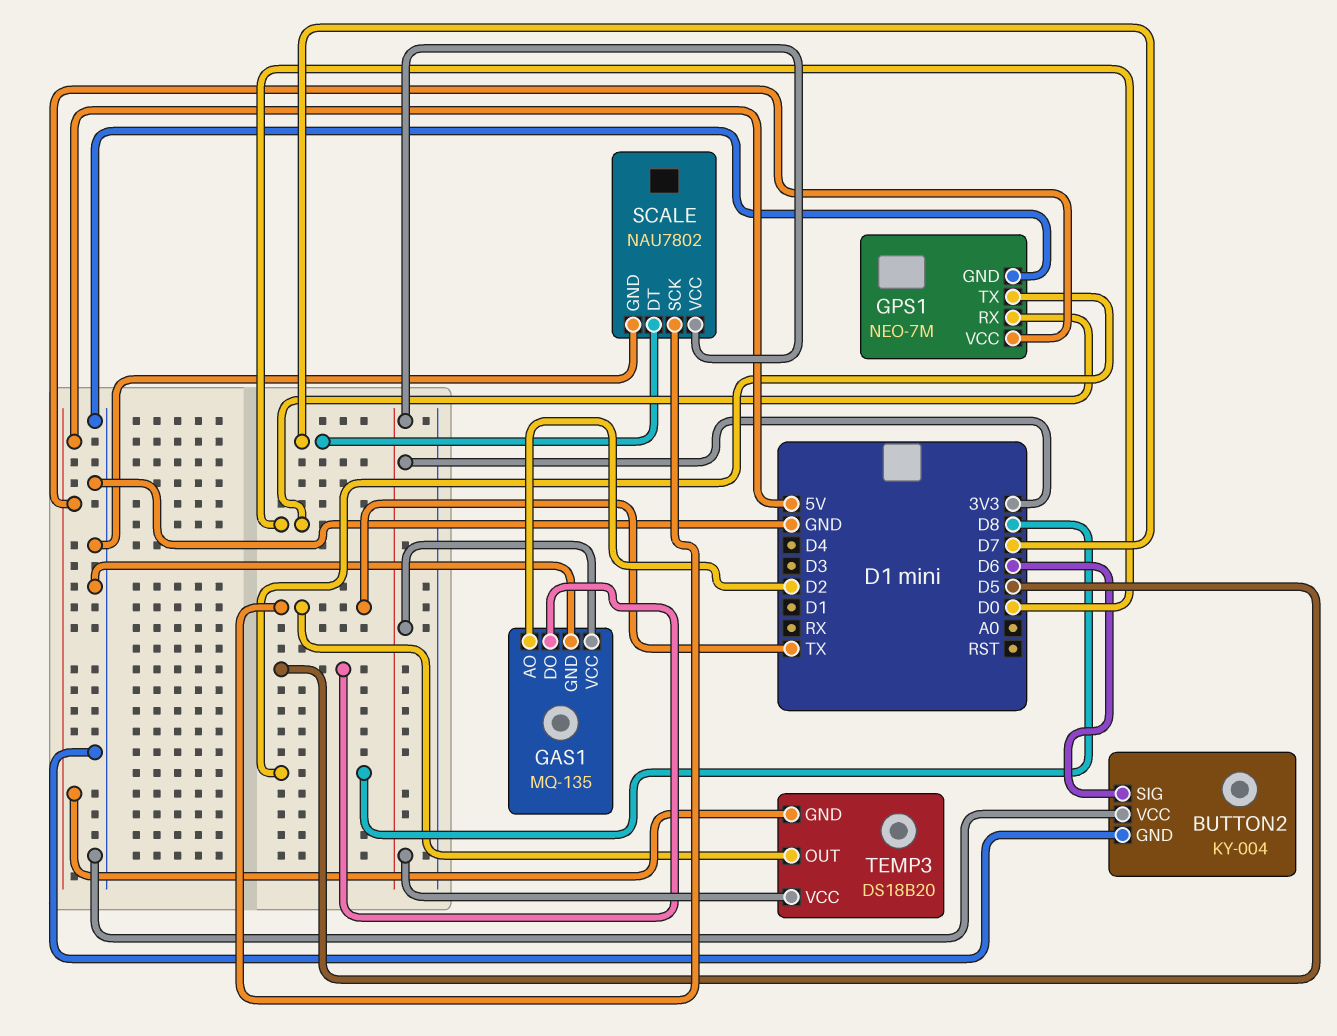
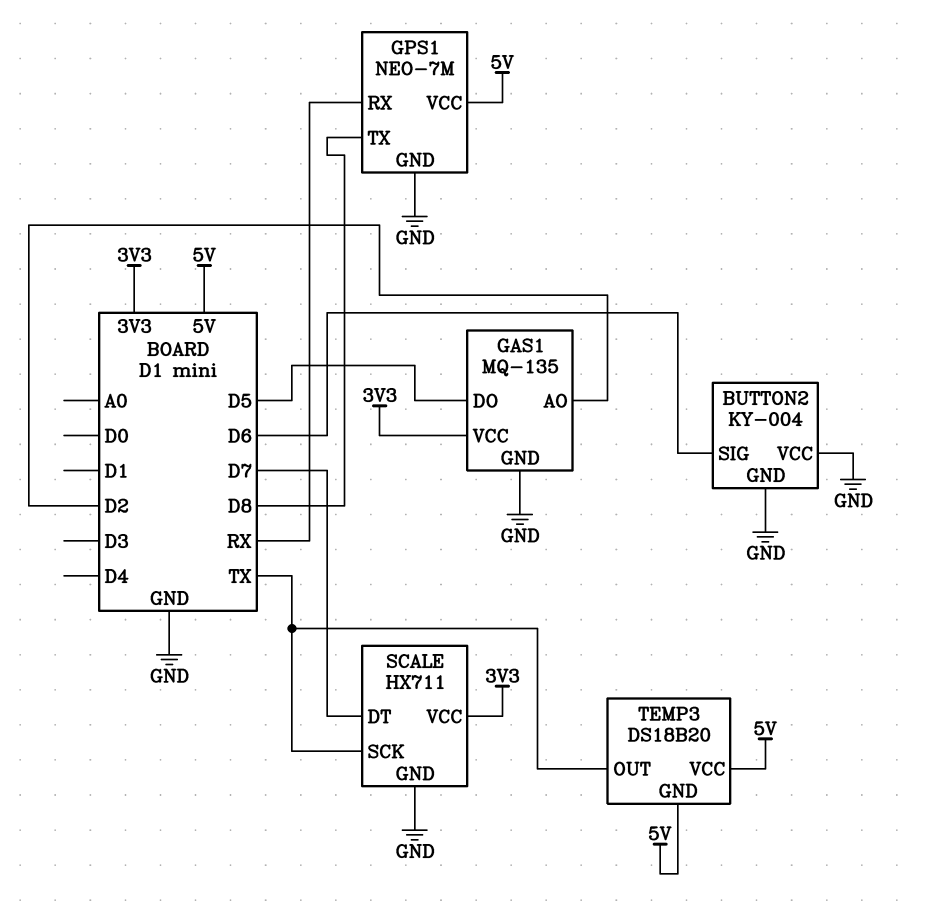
GPS1 pin RX: D0 -> RX
SCALE: NAU7802 -> HX711
TEMP3 pin VCC: 3V3 -> 5V

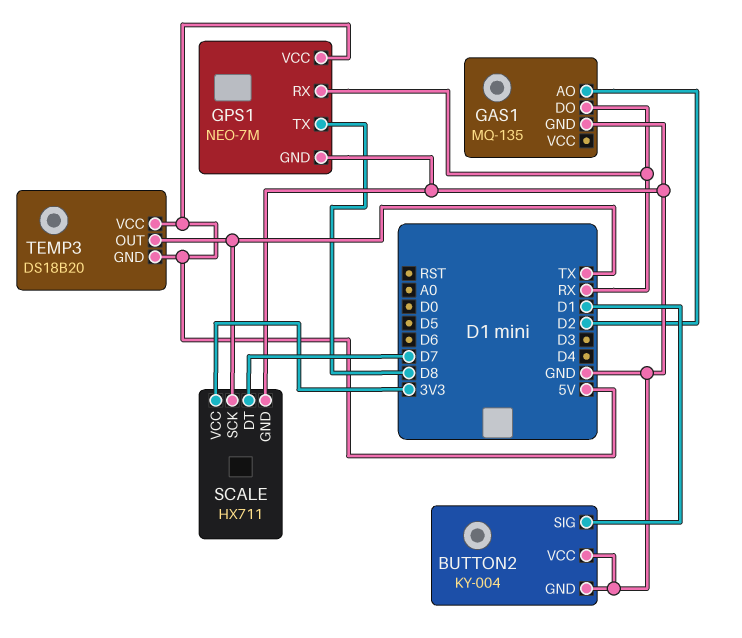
BUTTON2 pin SIG: D6 -> D1
GAS1 pin DO: D5 -> RX
GAS1 pin VCC: 3V3 -> none

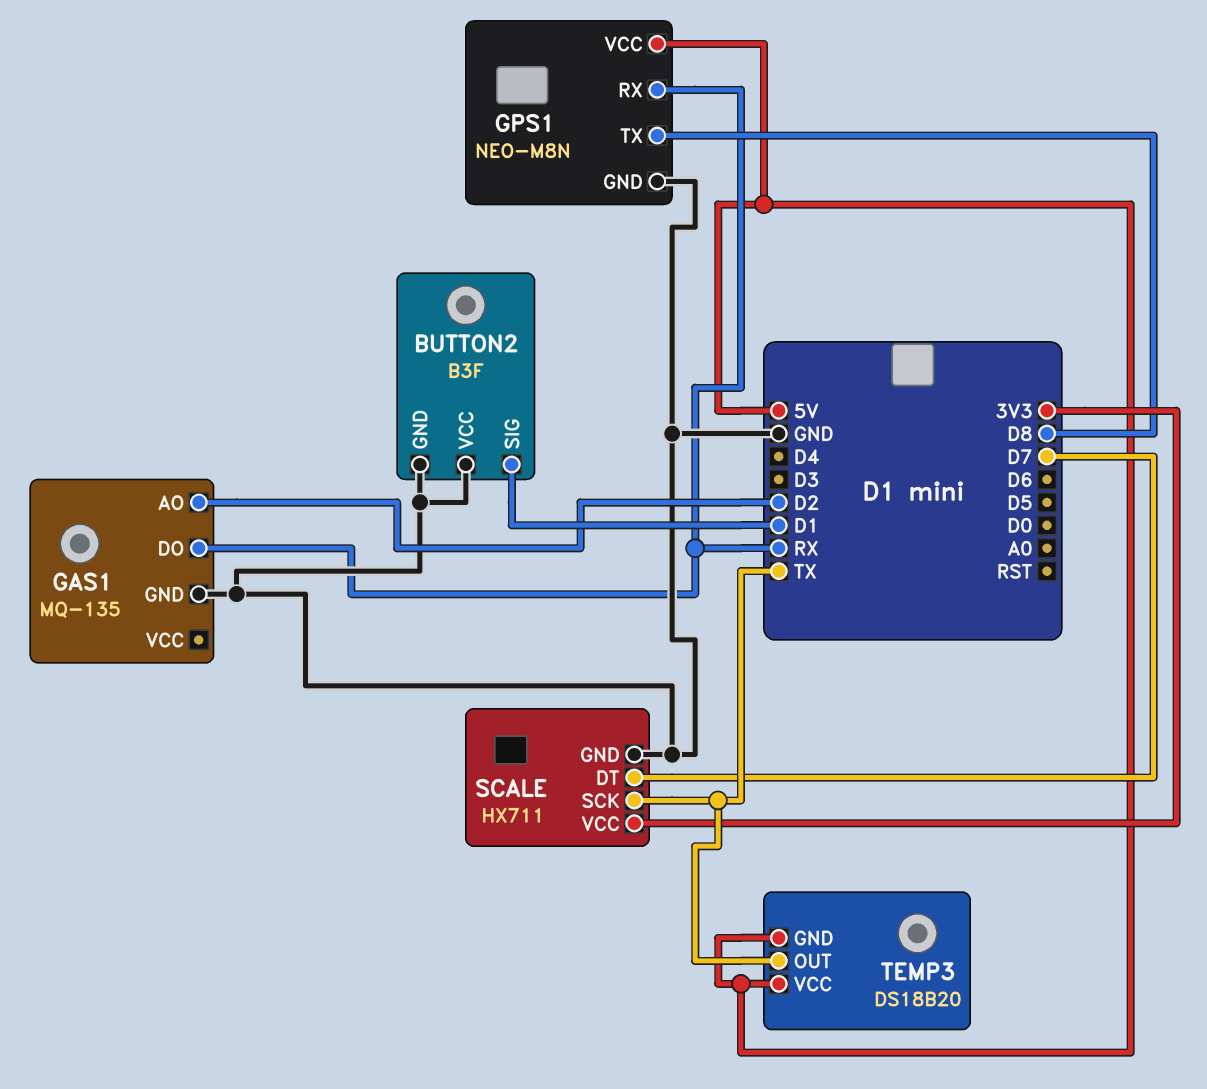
BUTTON2: KY-004 -> B3F
GPS1: NEO-7M -> NEO-M8N

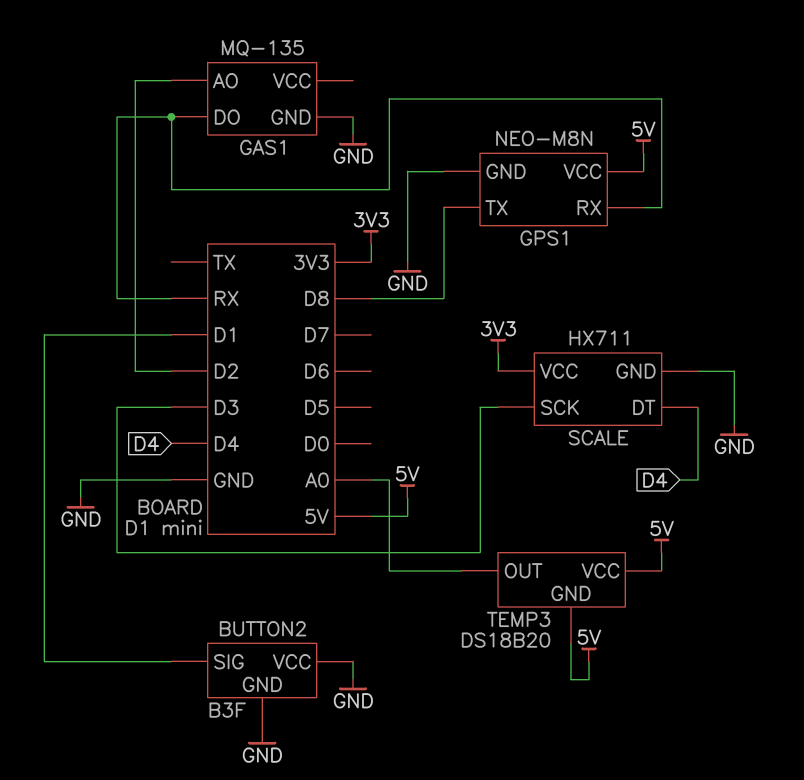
SCALE pin DT: D7 -> D4
SCALE pin SCK: TX -> D3
TEMP3 pin OUT: TX -> A0

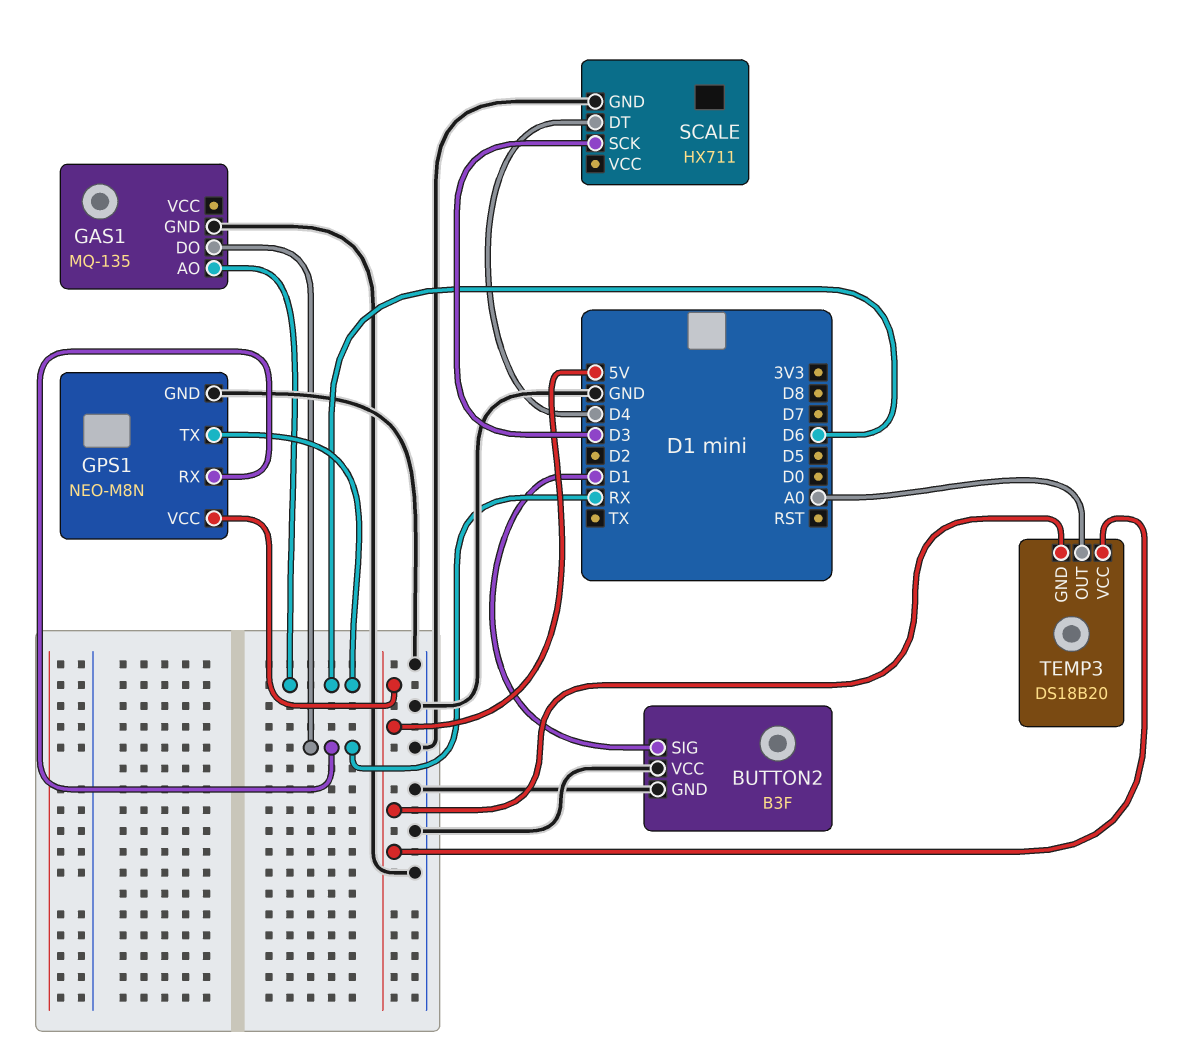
GAS1 pin AO: D2 -> D6
GPS1 pin TX: D8 -> D6
SCALE pin VCC: 3V3 -> none

